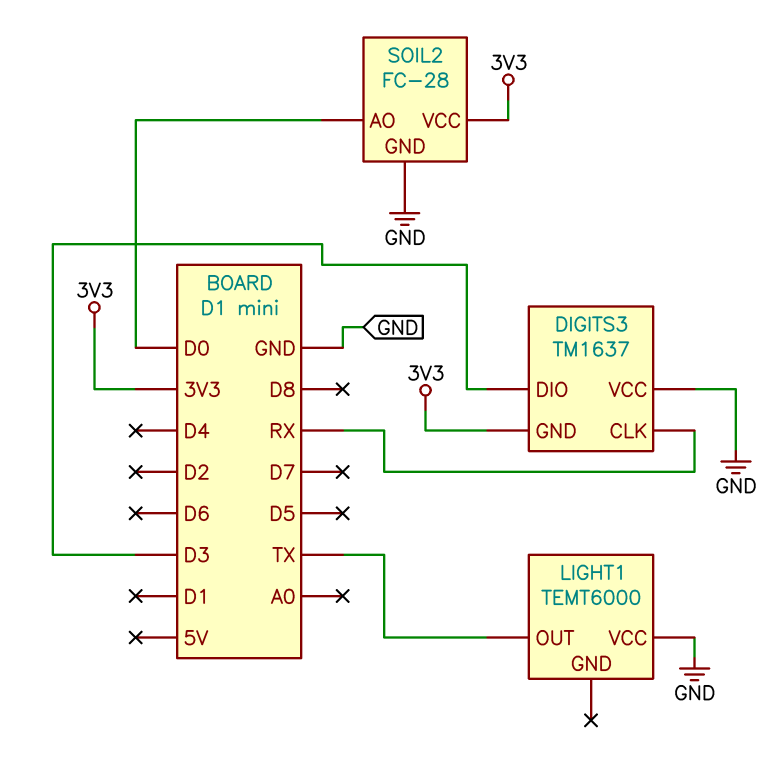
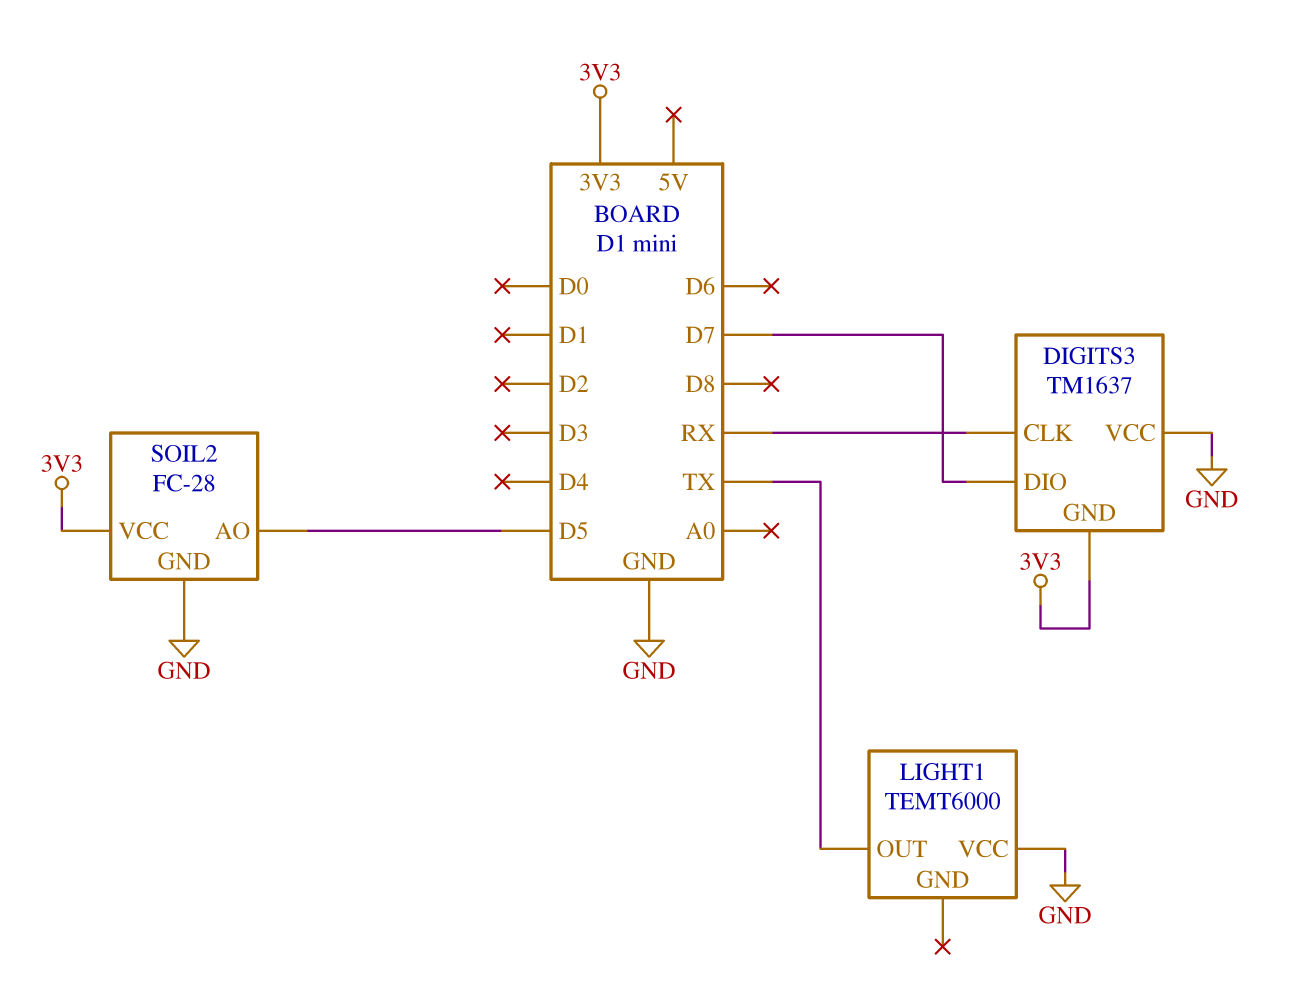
DIGITS3 pin DIO: D3 -> D7
SOIL2 pin AO: D0 -> D5

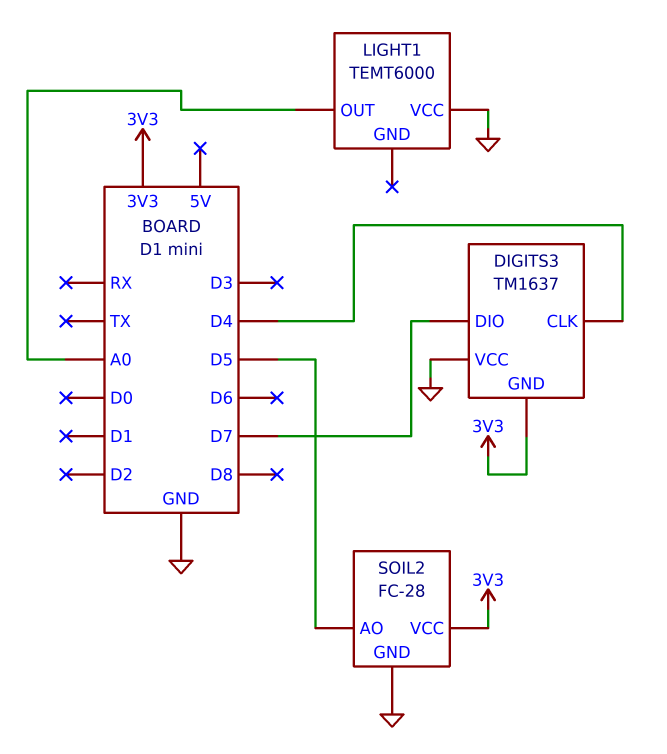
DIGITS3 pin CLK: RX -> D4
LIGHT1 pin OUT: TX -> A0

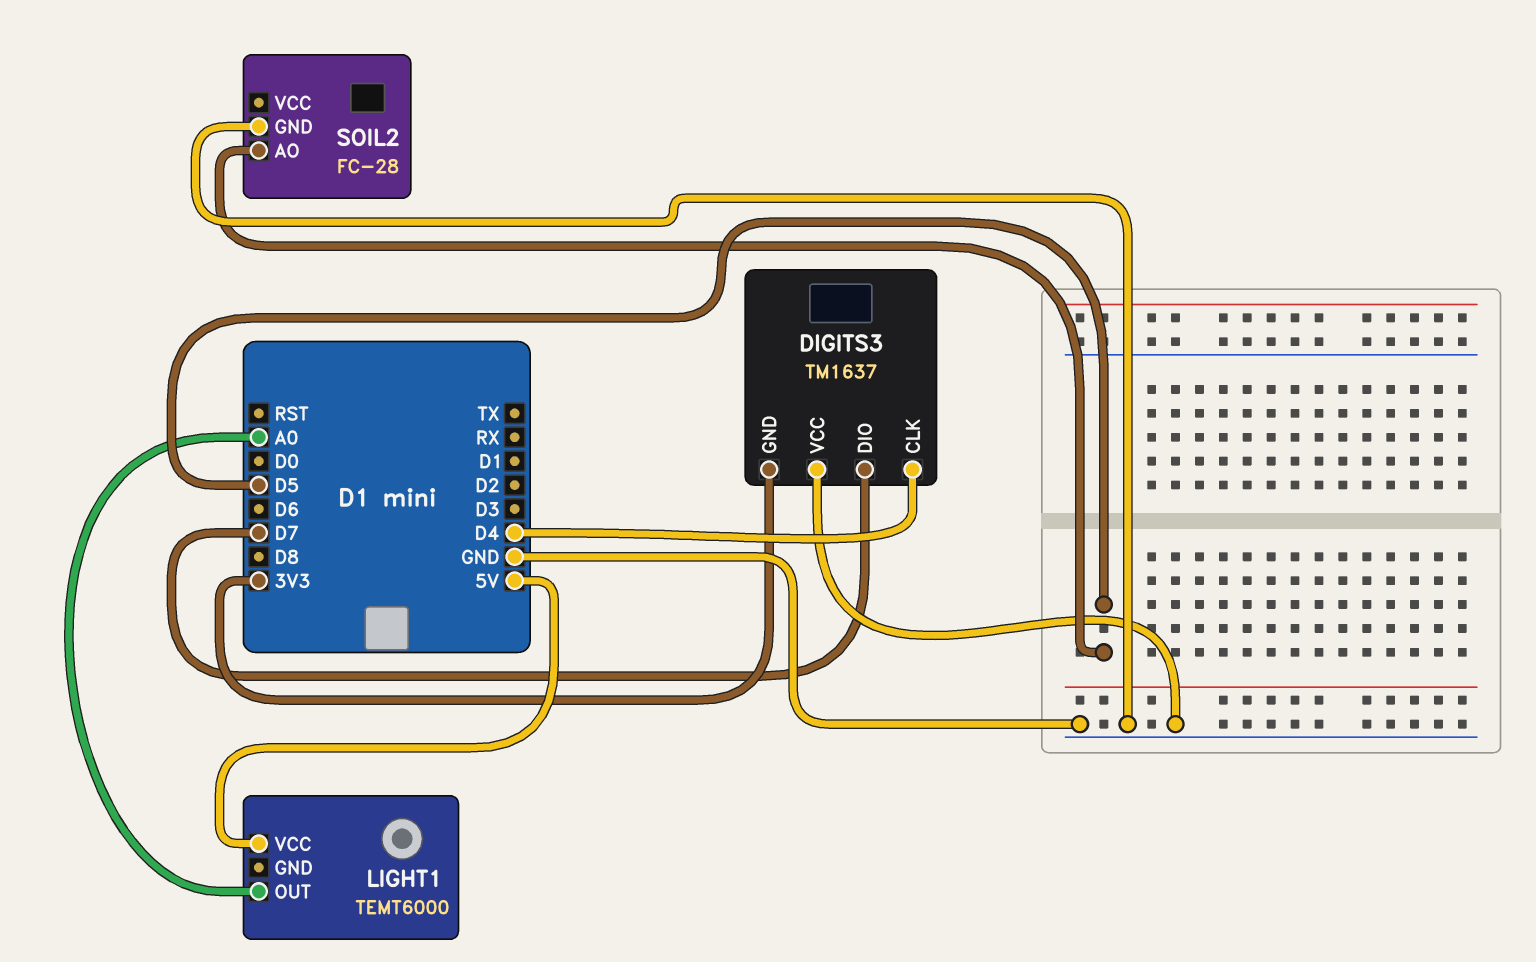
LIGHT1 pin VCC: GND -> 5V
SOIL2 pin VCC: 3V3 -> none

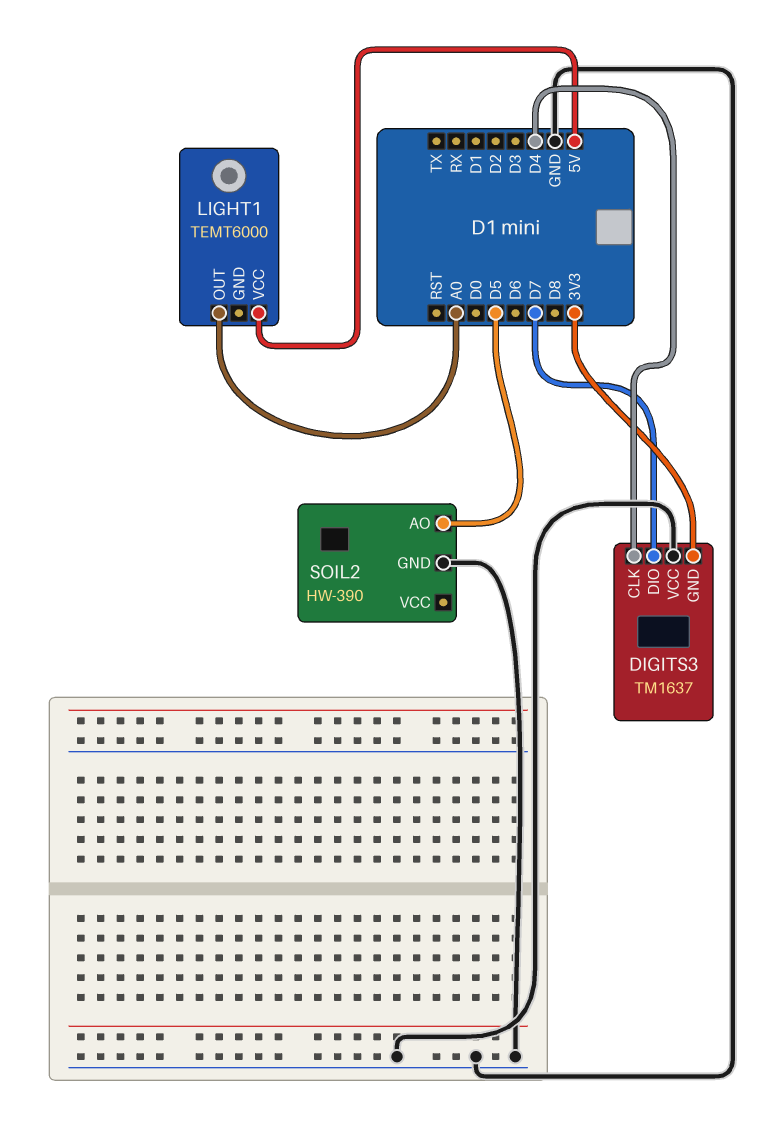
SOIL2: FC-28 -> HW-390

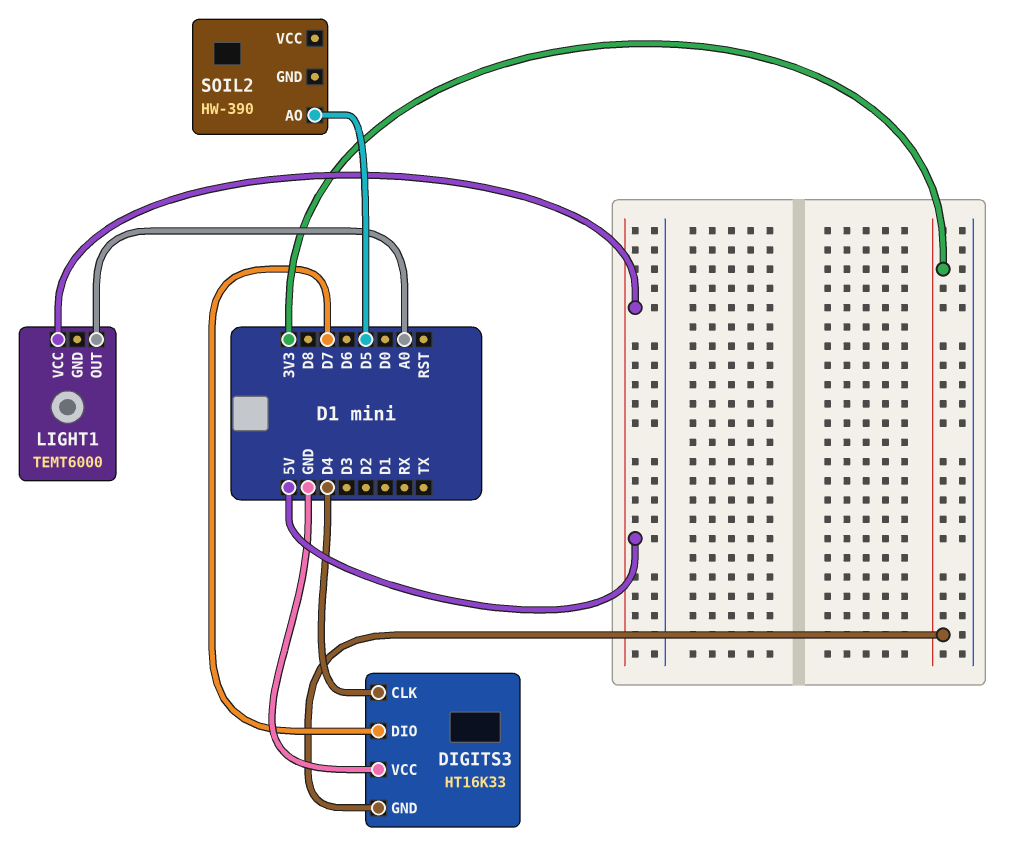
DIGITS3: TM1637 -> HT16K33
SOIL2 pin GND: GND -> none

